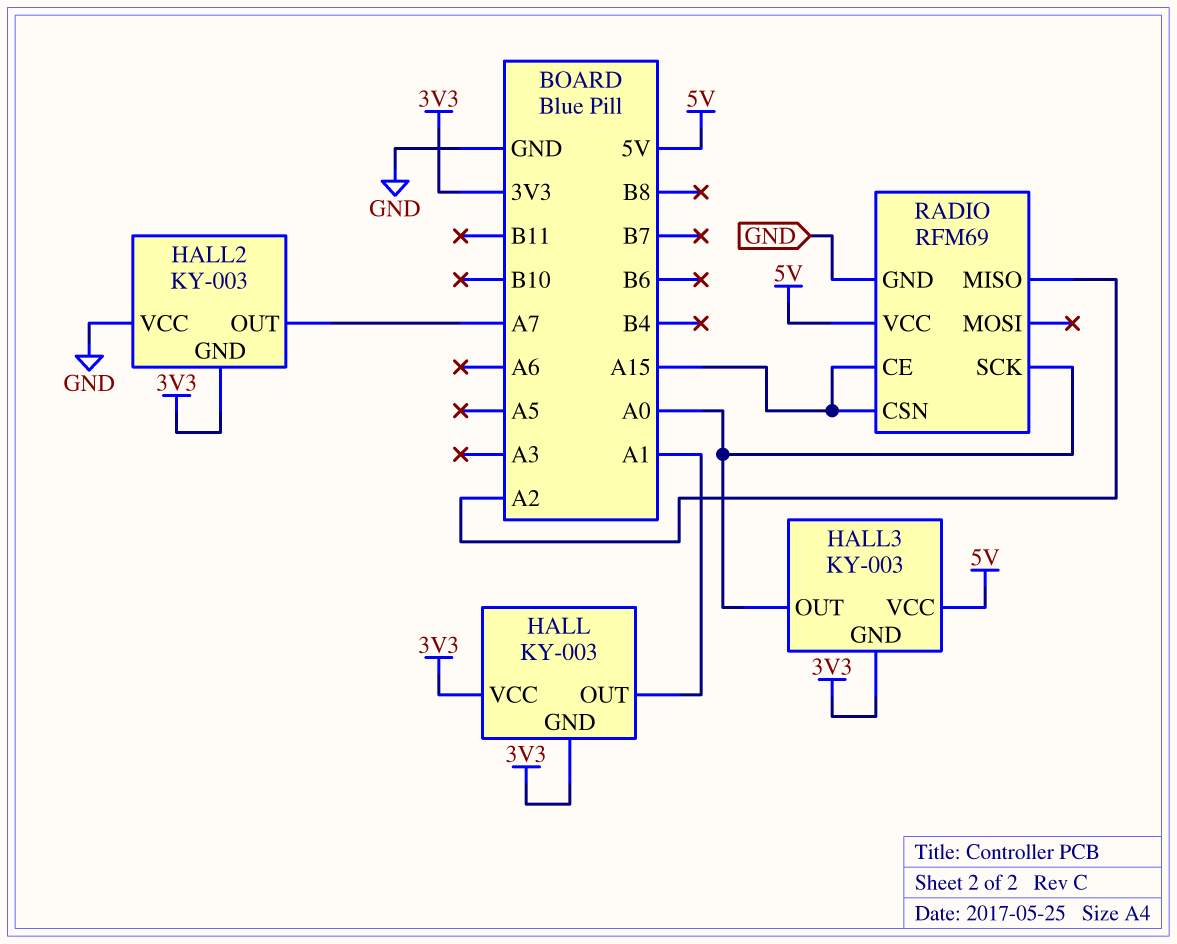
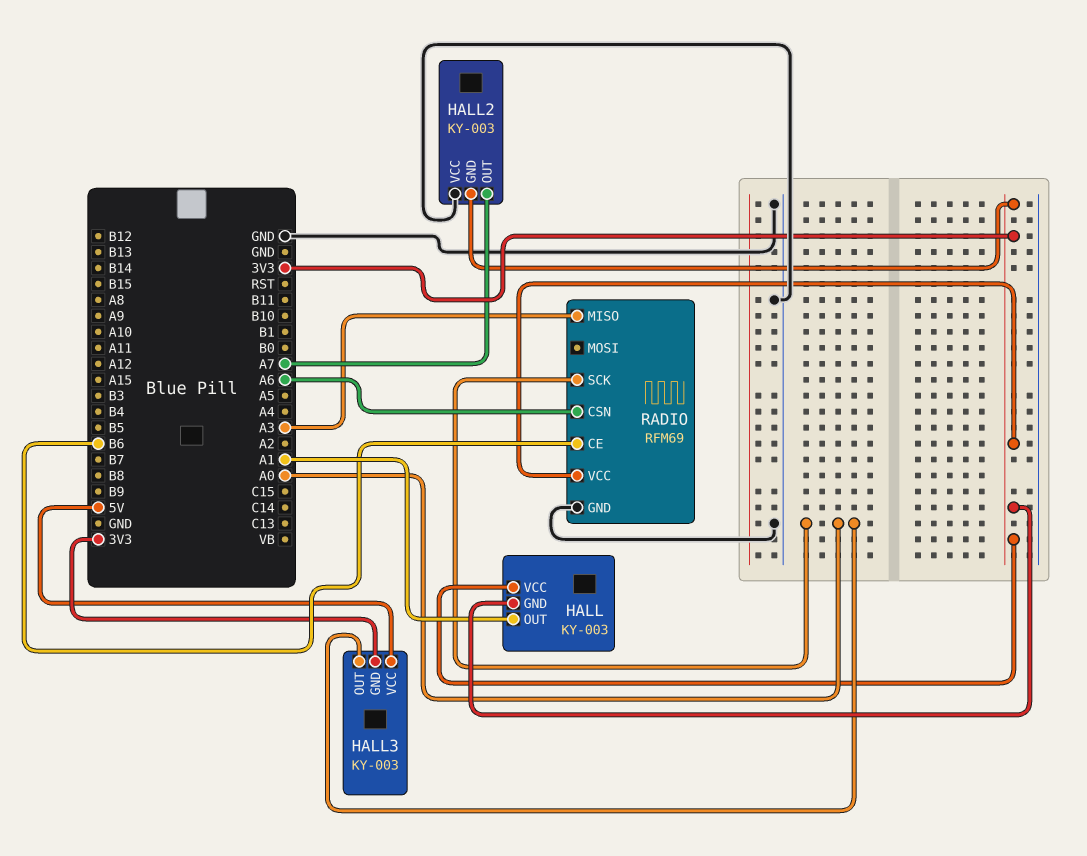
RADIO pin CE: A15 -> B6
RADIO pin CSN: A15 -> A6
RADIO pin MISO: A2 -> A3
RADIO pin VCC: 5V -> 3V3

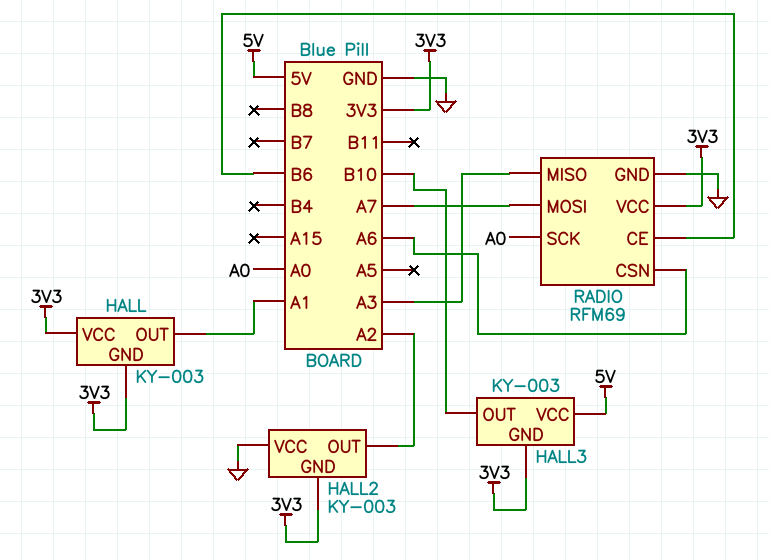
HALL2 pin OUT: A7 -> A2
HALL3 pin OUT: A0 -> B10
RADIO pin MOSI: none -> A7

